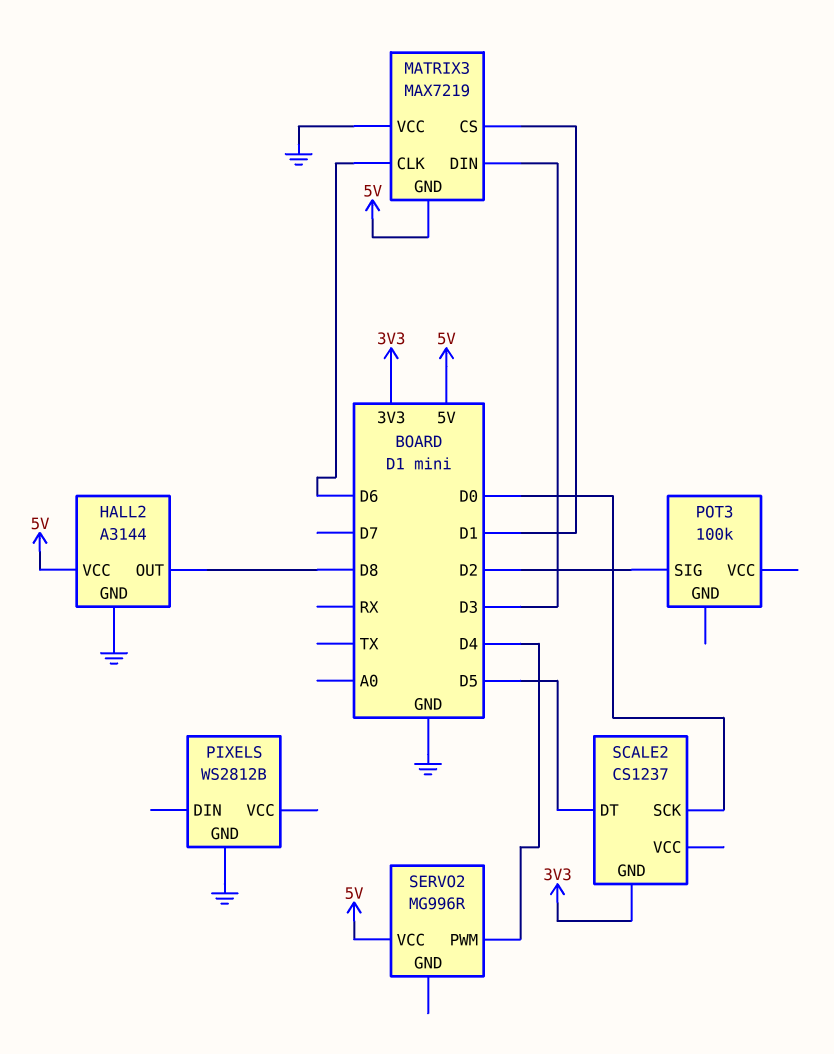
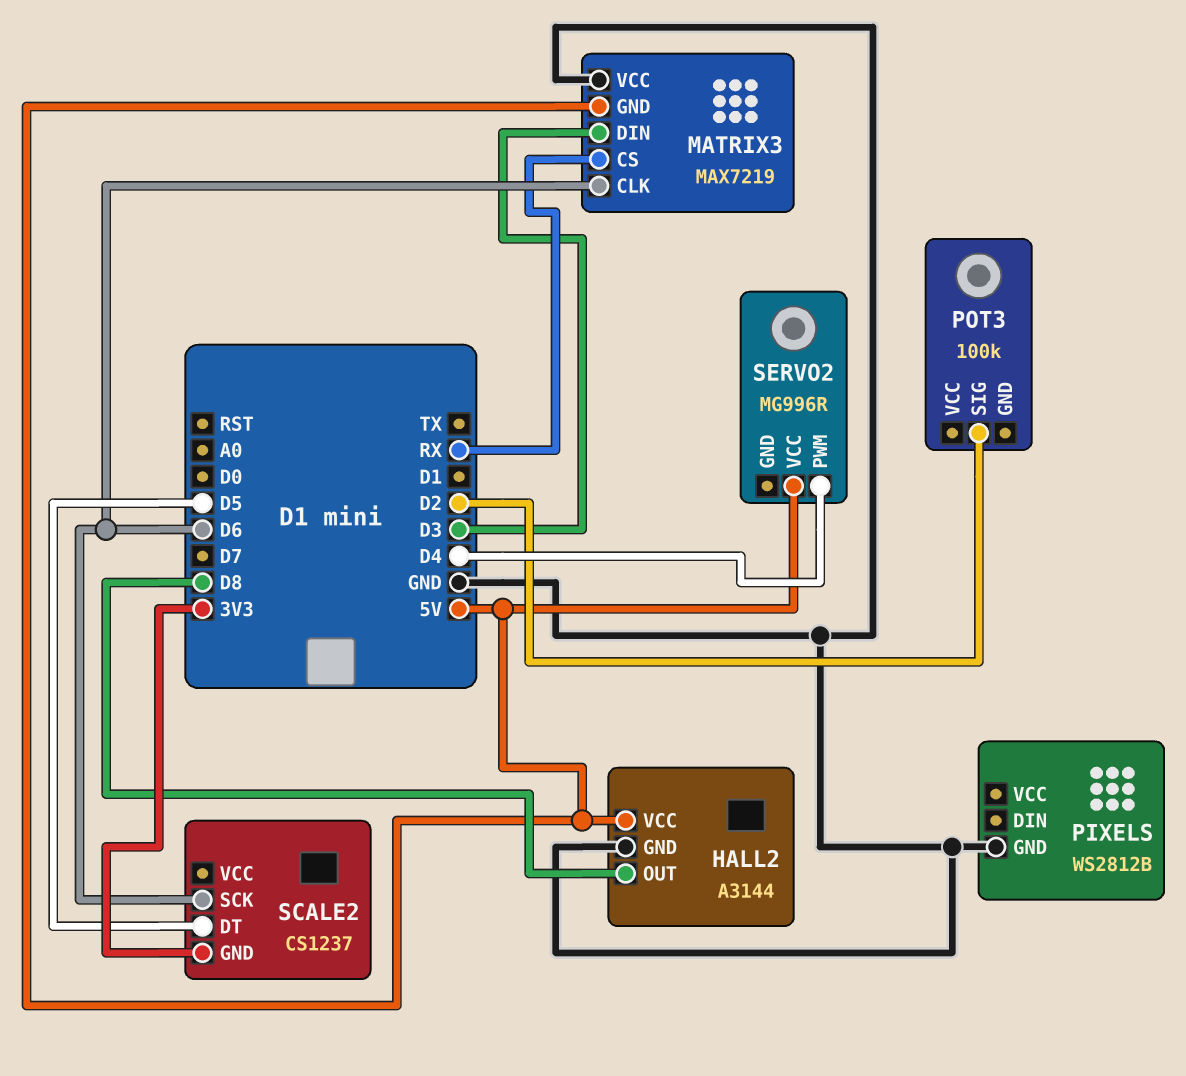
MATRIX3 pin CS: D1 -> RX
SCALE2 pin SCK: D0 -> D6

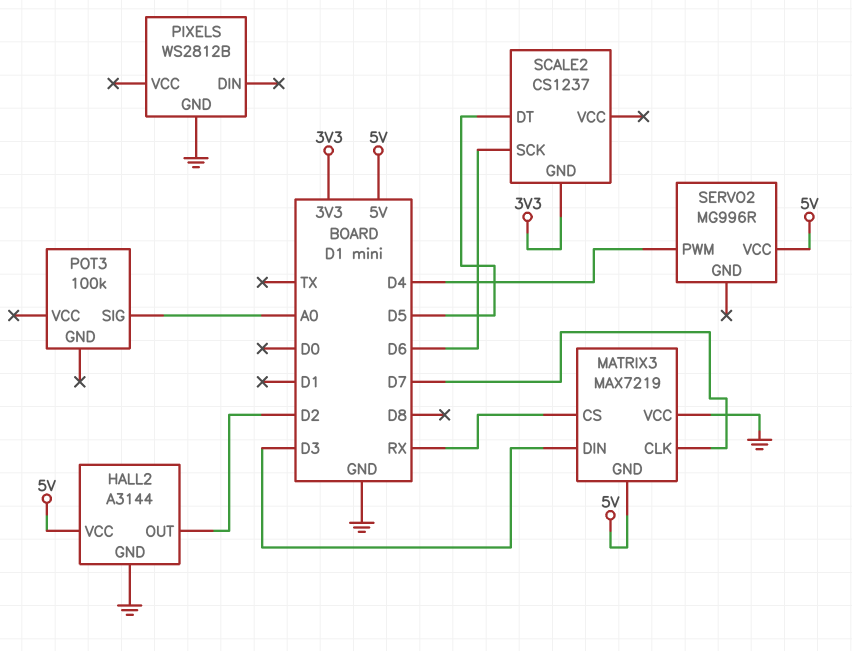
HALL2 pin OUT: D8 -> D2
MATRIX3 pin CLK: D6 -> D7
POT3 pin SIG: D2 -> A0

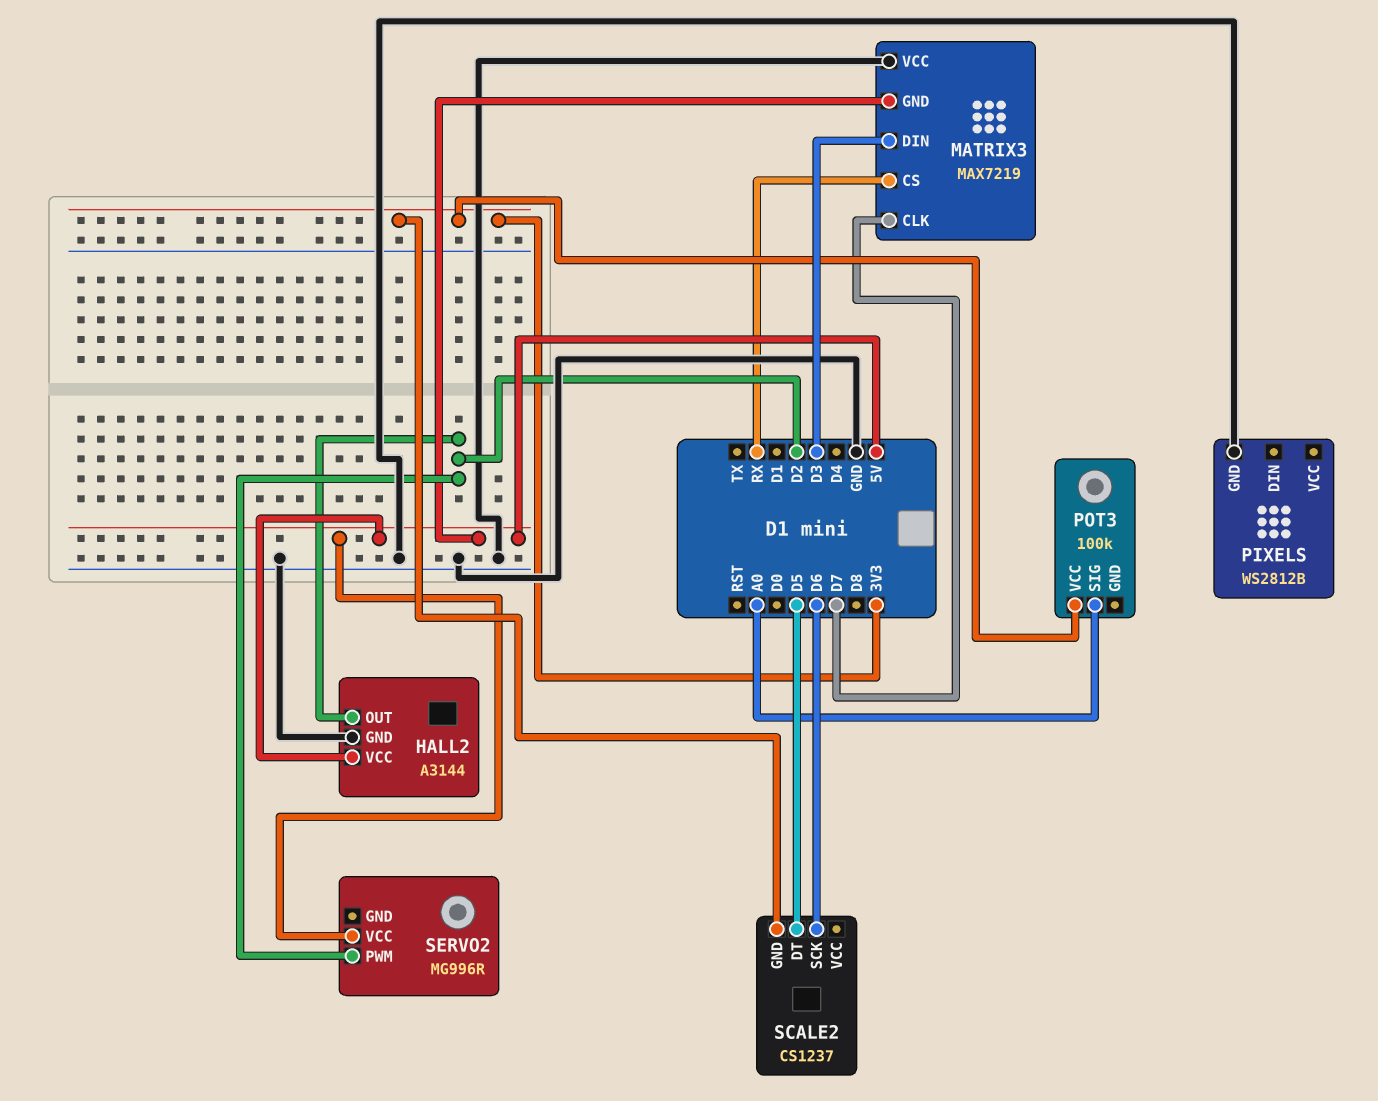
POT3 pin VCC: none -> 3V3
SERVO2 pin PWM: D4 -> D2

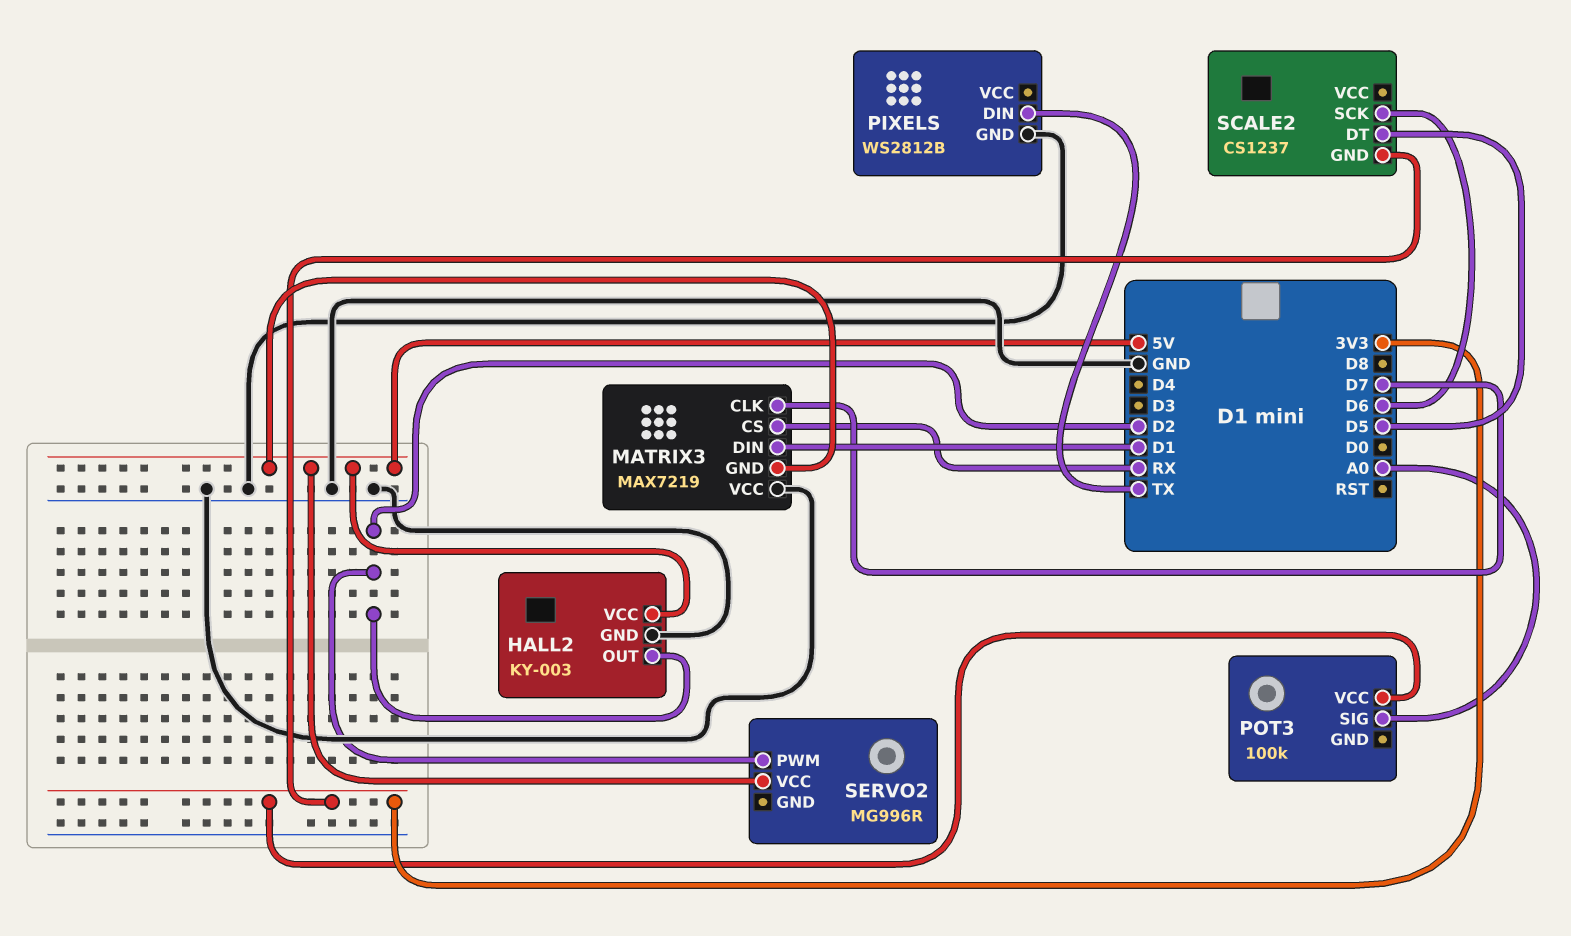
HALL2: A3144 -> KY-003
MATRIX3 pin DIN: D3 -> D1
PIXELS pin DIN: none -> TX

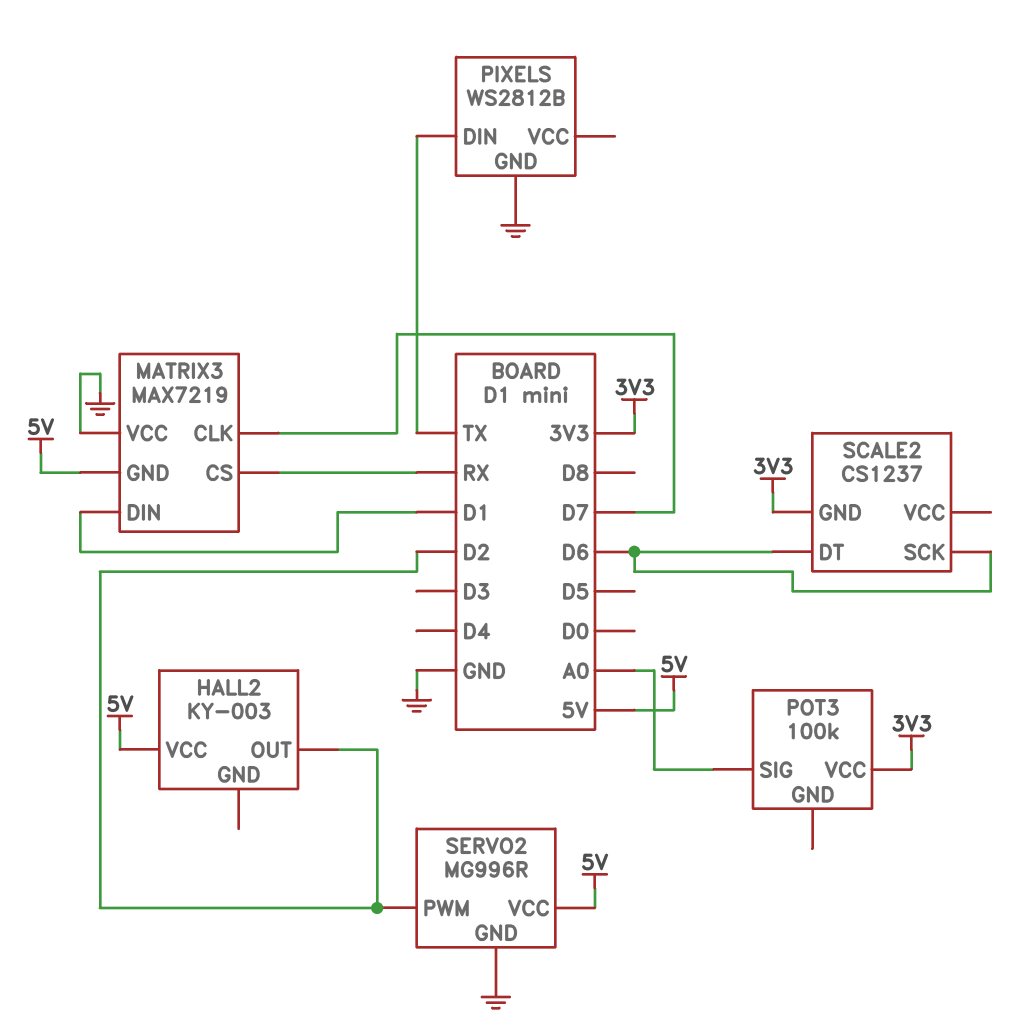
HALL2 pin GND: GND -> none
SCALE2 pin DT: D5 -> D6
SERVO2 pin GND: none -> GND

